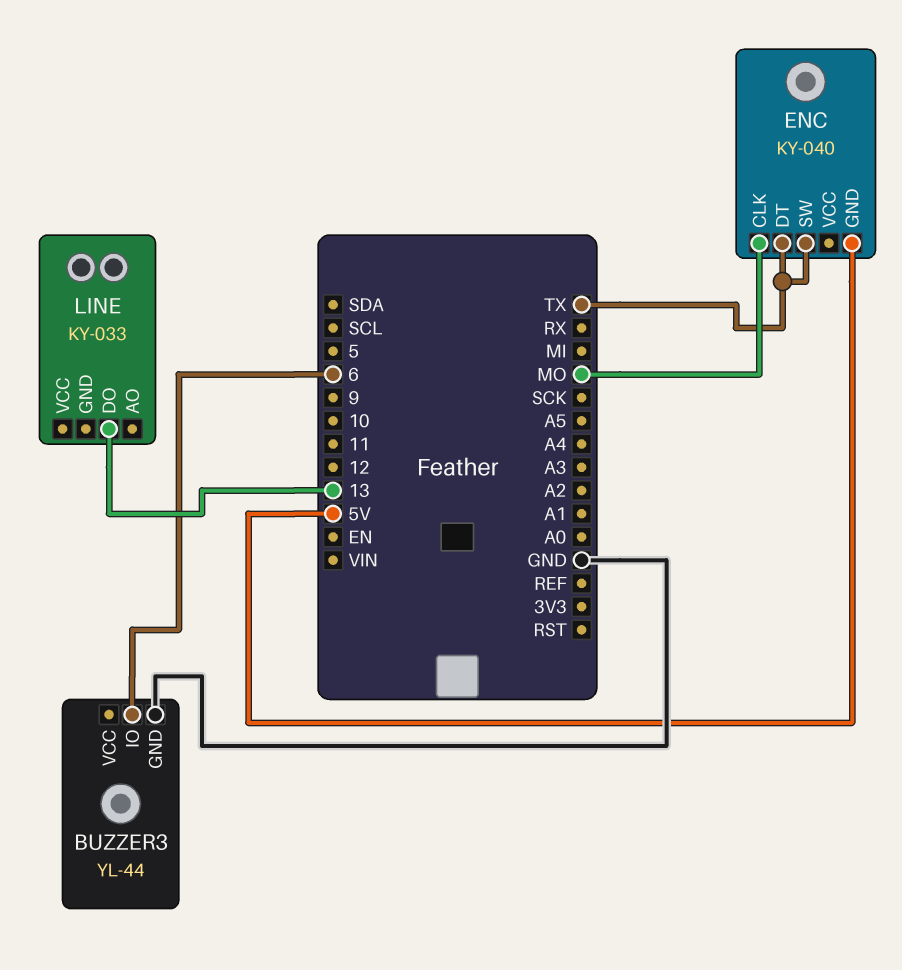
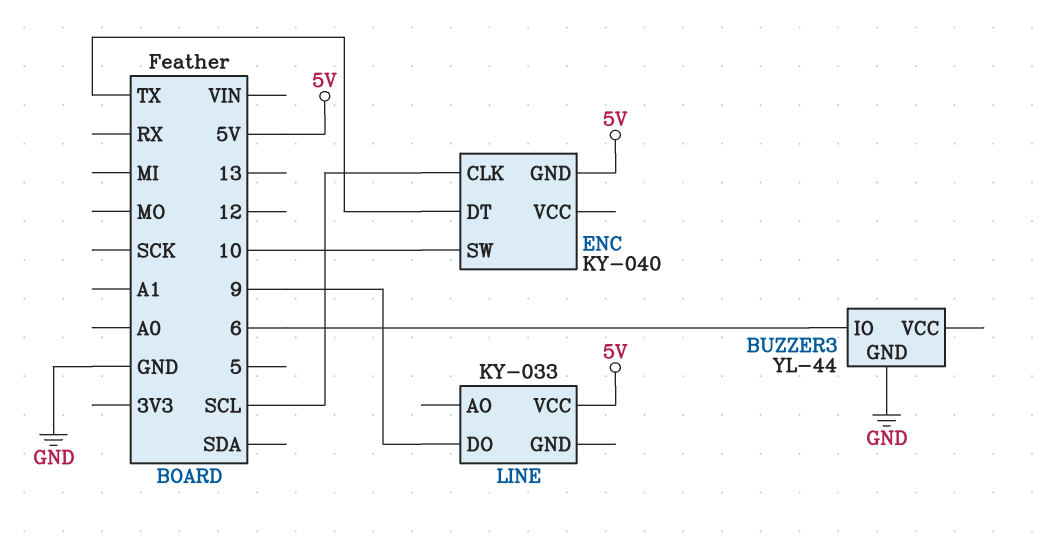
ENC pin CLK: MO -> SCL
ENC pin SW: TX -> 10
LINE pin DO: 13 -> 9
LINE pin VCC: none -> 5V

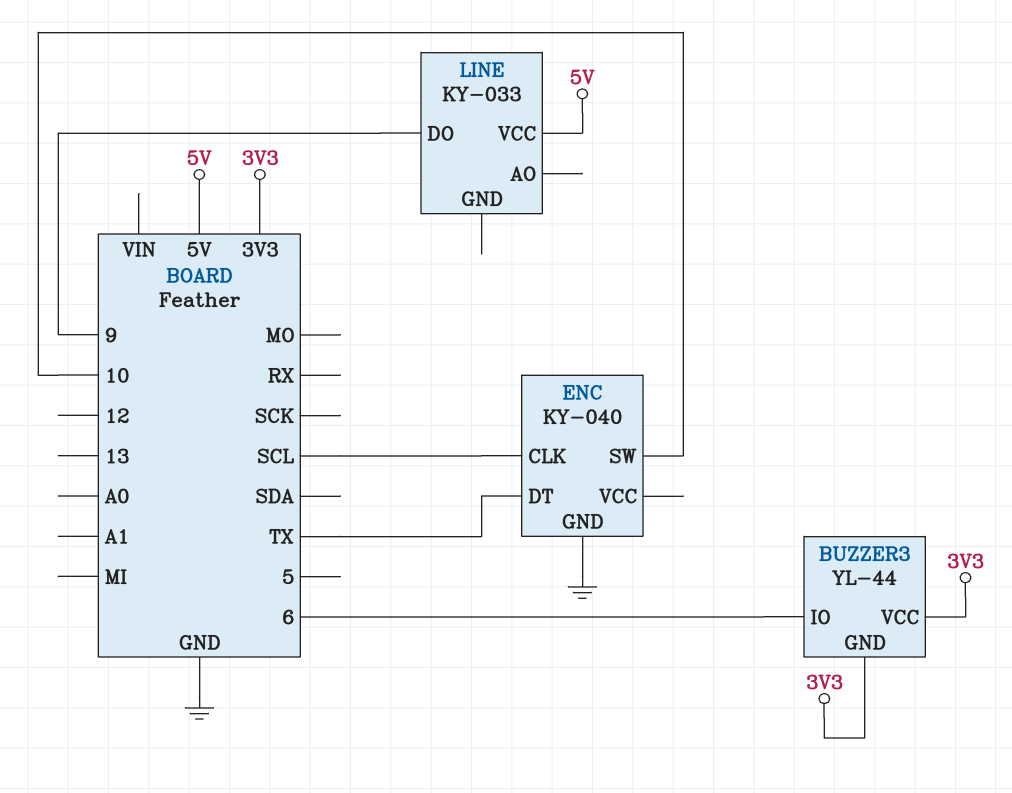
BUZZER3 pin GND: GND -> 3V3
BUZZER3 pin VCC: none -> 3V3
ENC pin GND: 5V -> GND

